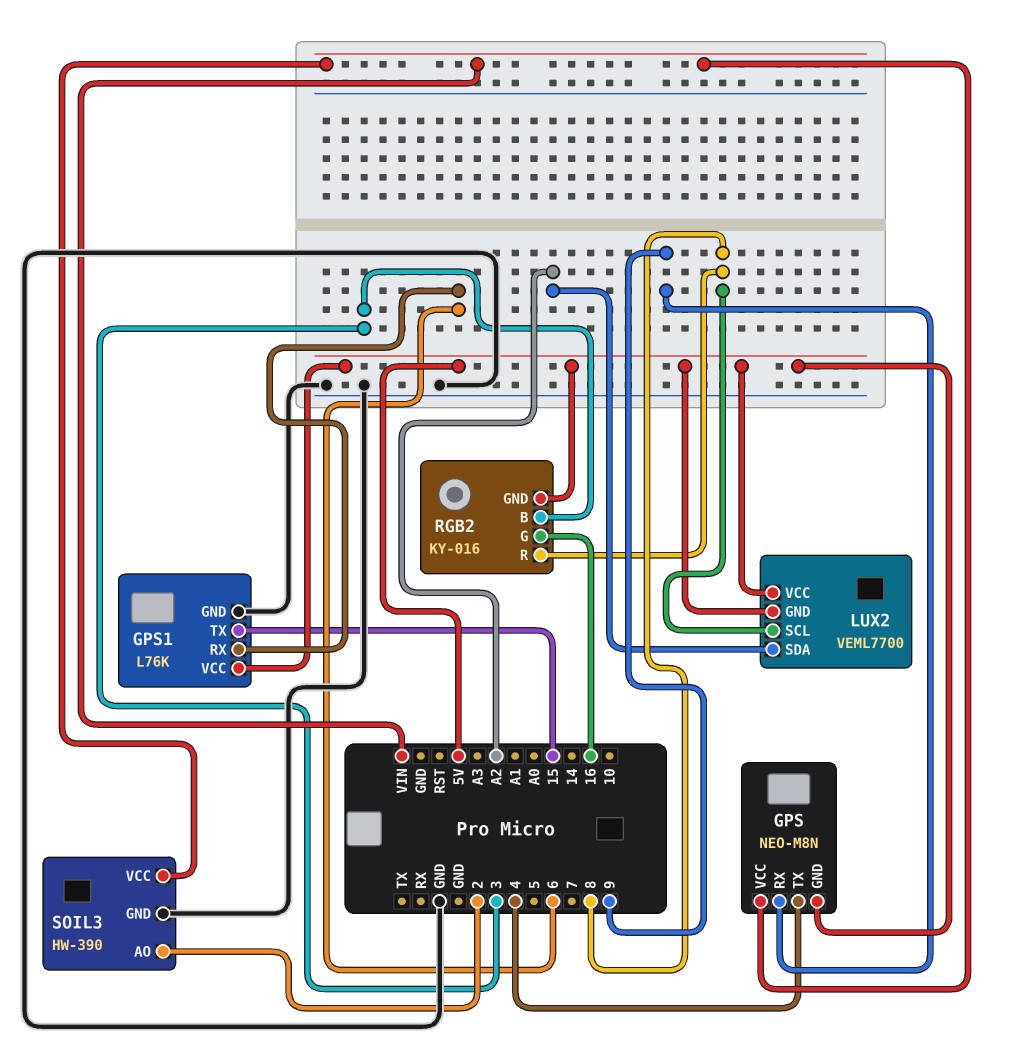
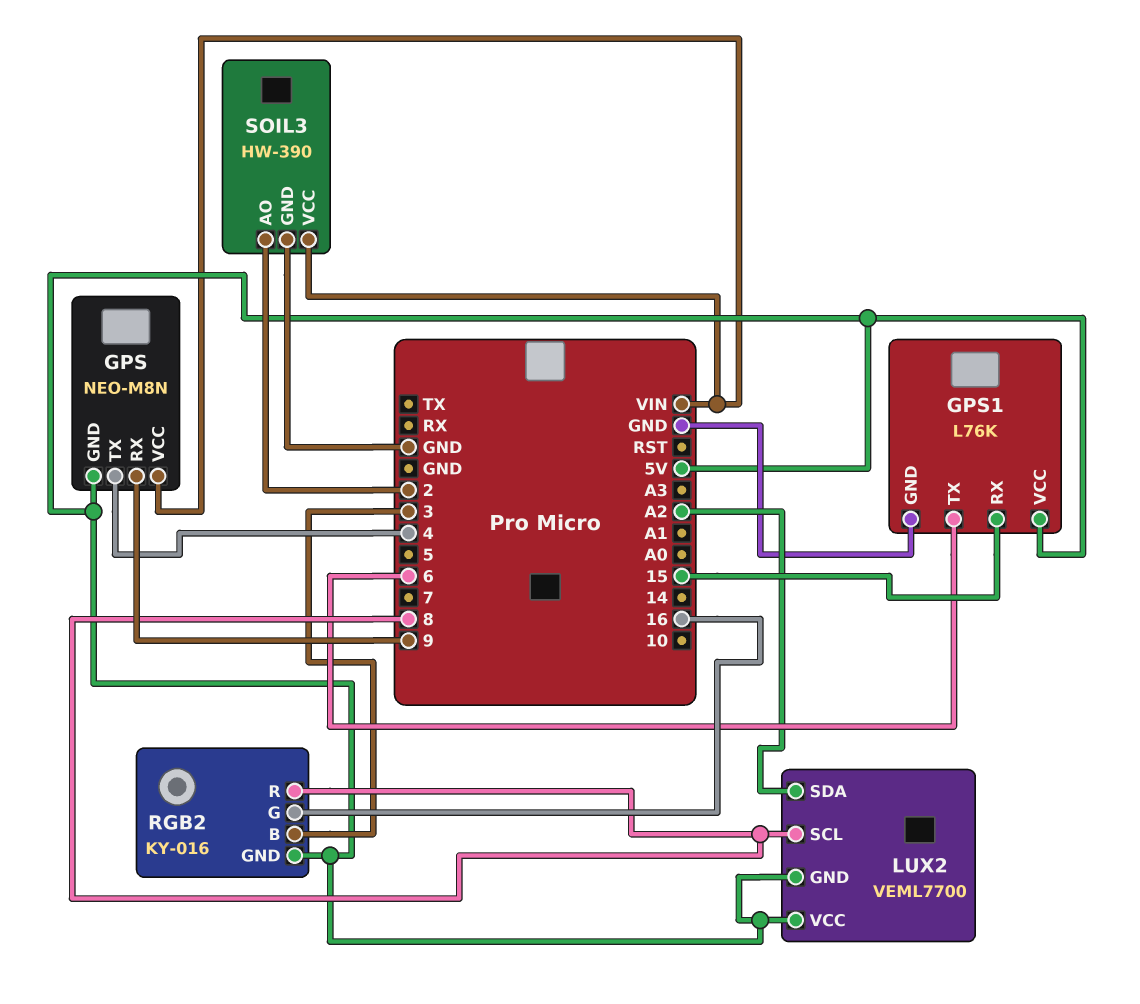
GPS1 pin RX: 6 -> 15
GPS1 pin TX: 15 -> 6

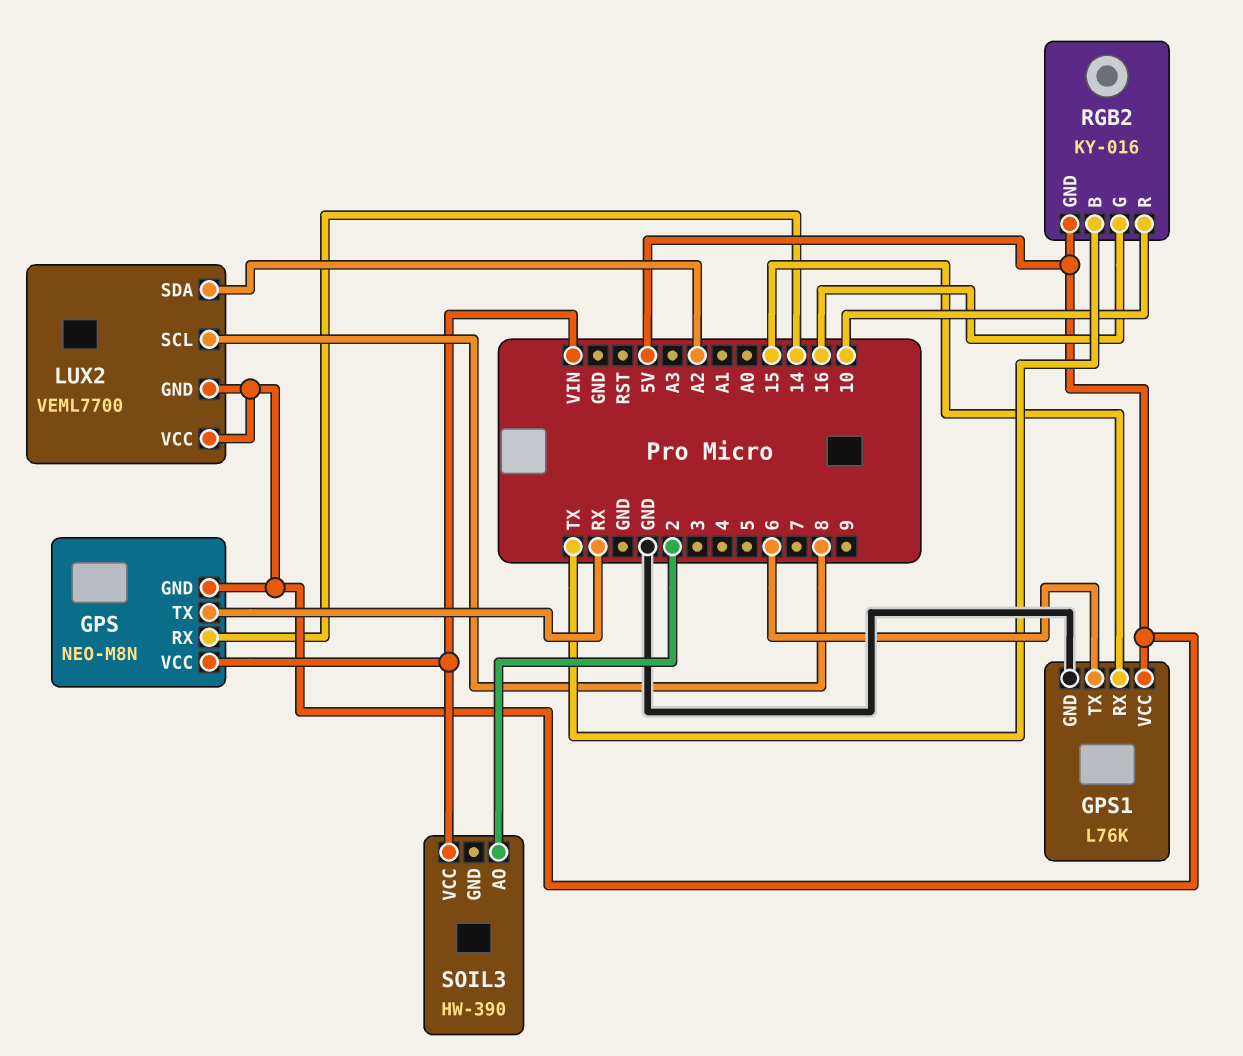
GPS pin RX: 9 -> 14
GPS pin TX: 4 -> RX
RGB2 pin B: 3 -> TX
RGB2 pin R: 8 -> 10
SOIL3 pin GND: GND -> none

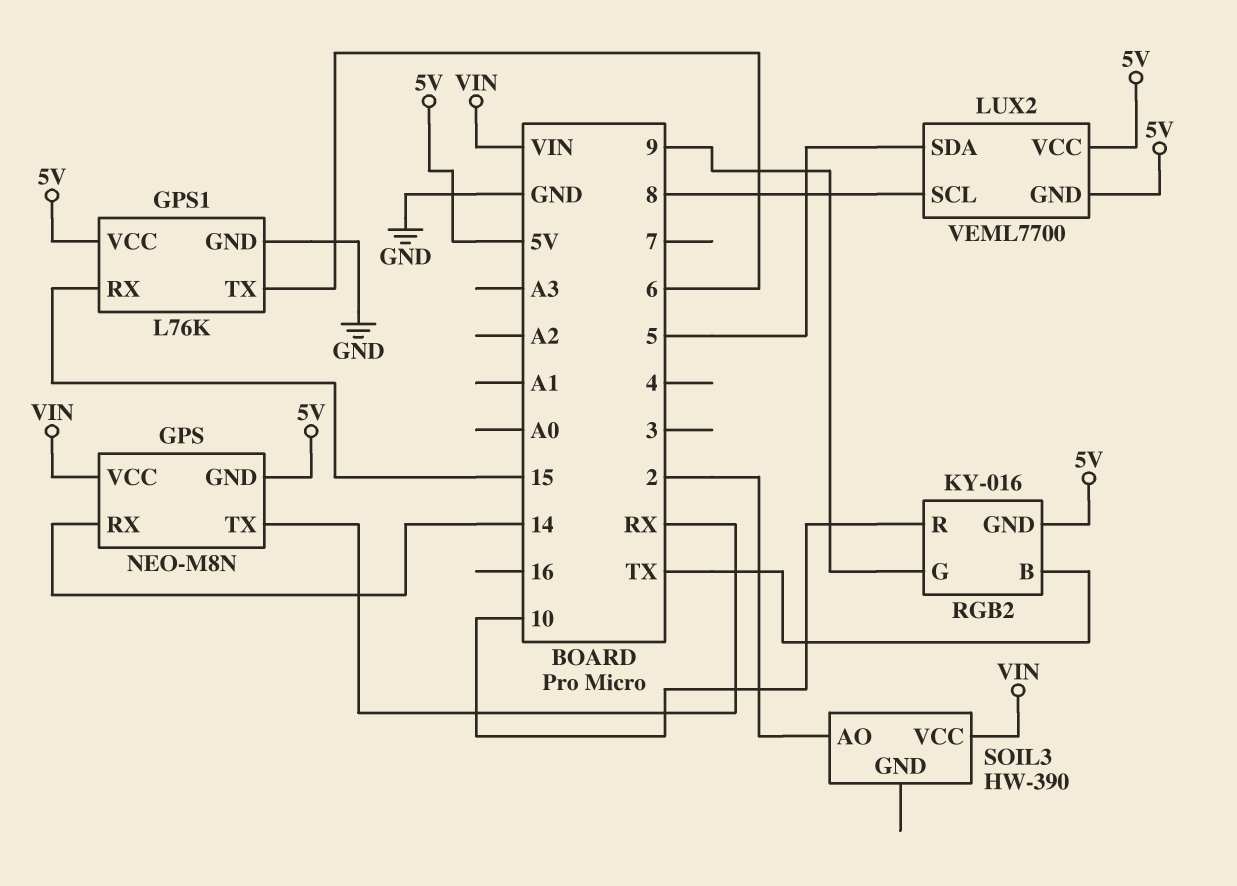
LUX2 pin SDA: A2 -> 5
RGB2 pin G: 16 -> 9

